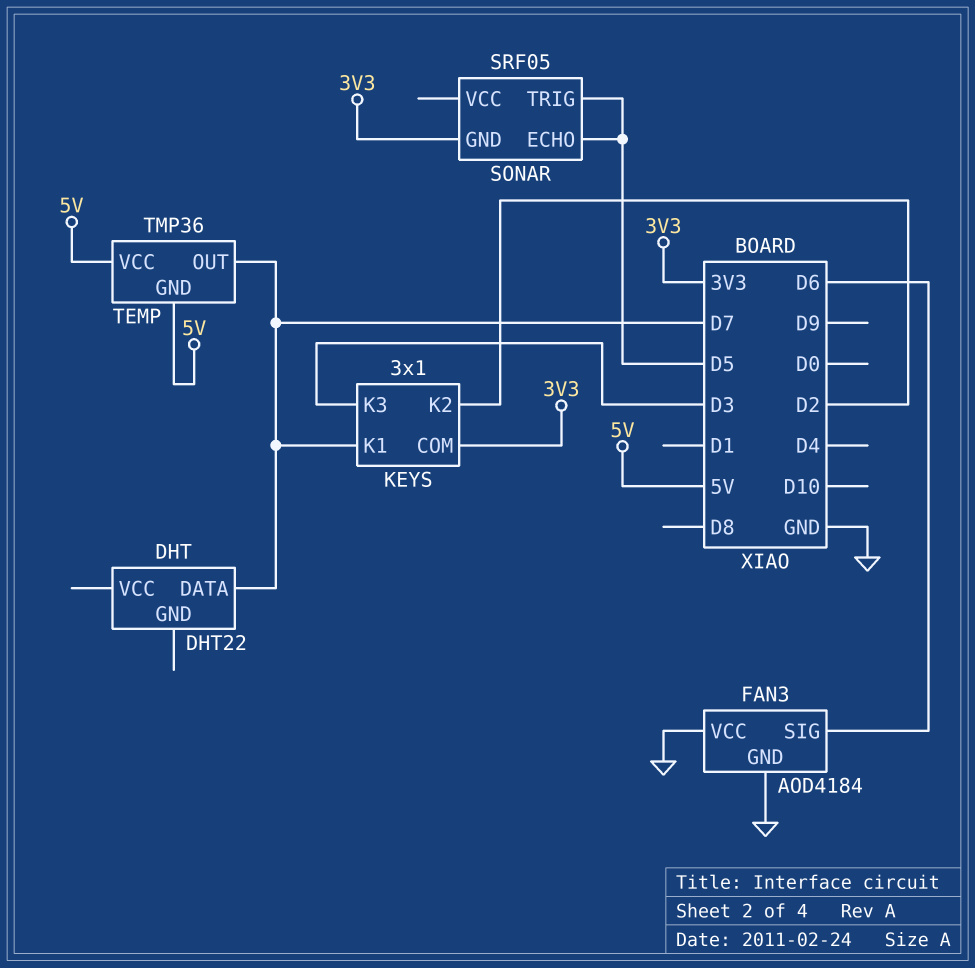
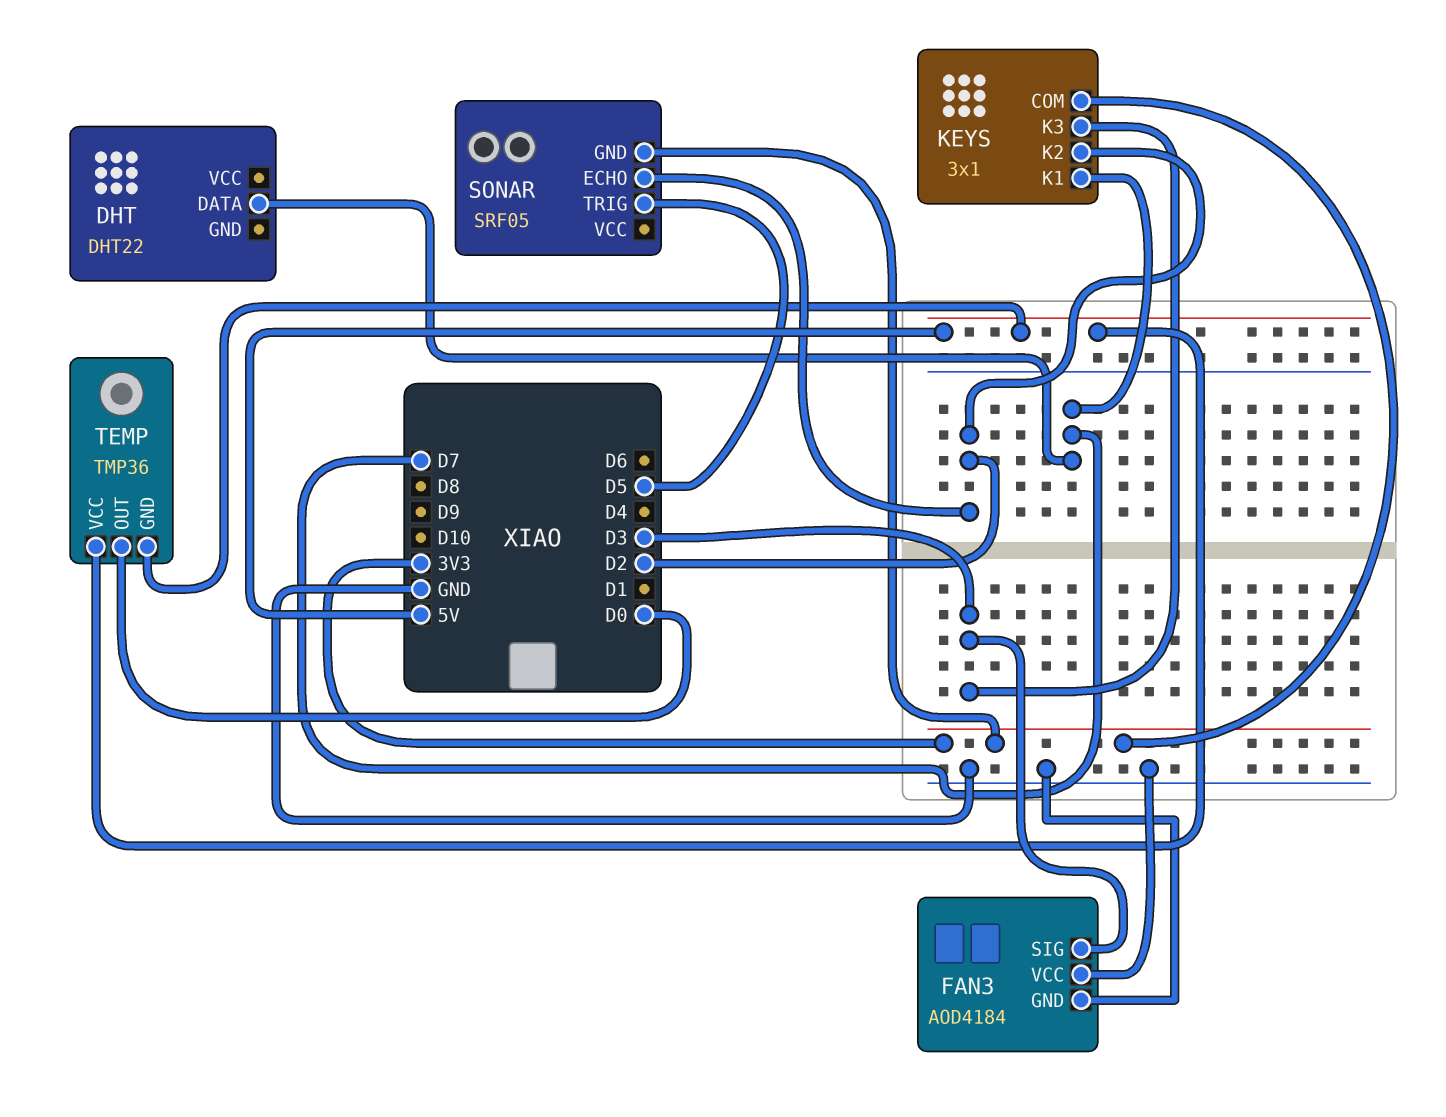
FAN3 pin SIG: D6 -> D3
SONAR pin ECHO: D5 -> D2
TEMP pin OUT: D7 -> D0

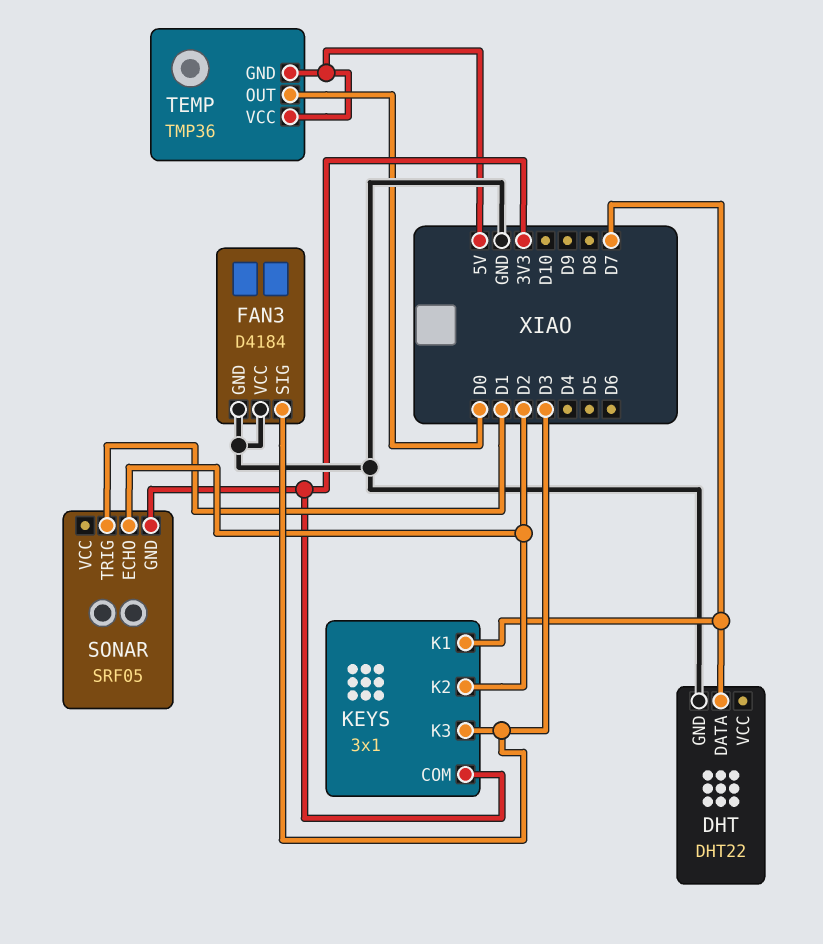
DHT pin GND: none -> GND
FAN3: AOD4184 -> D4184
SONAR pin TRIG: D5 -> D1

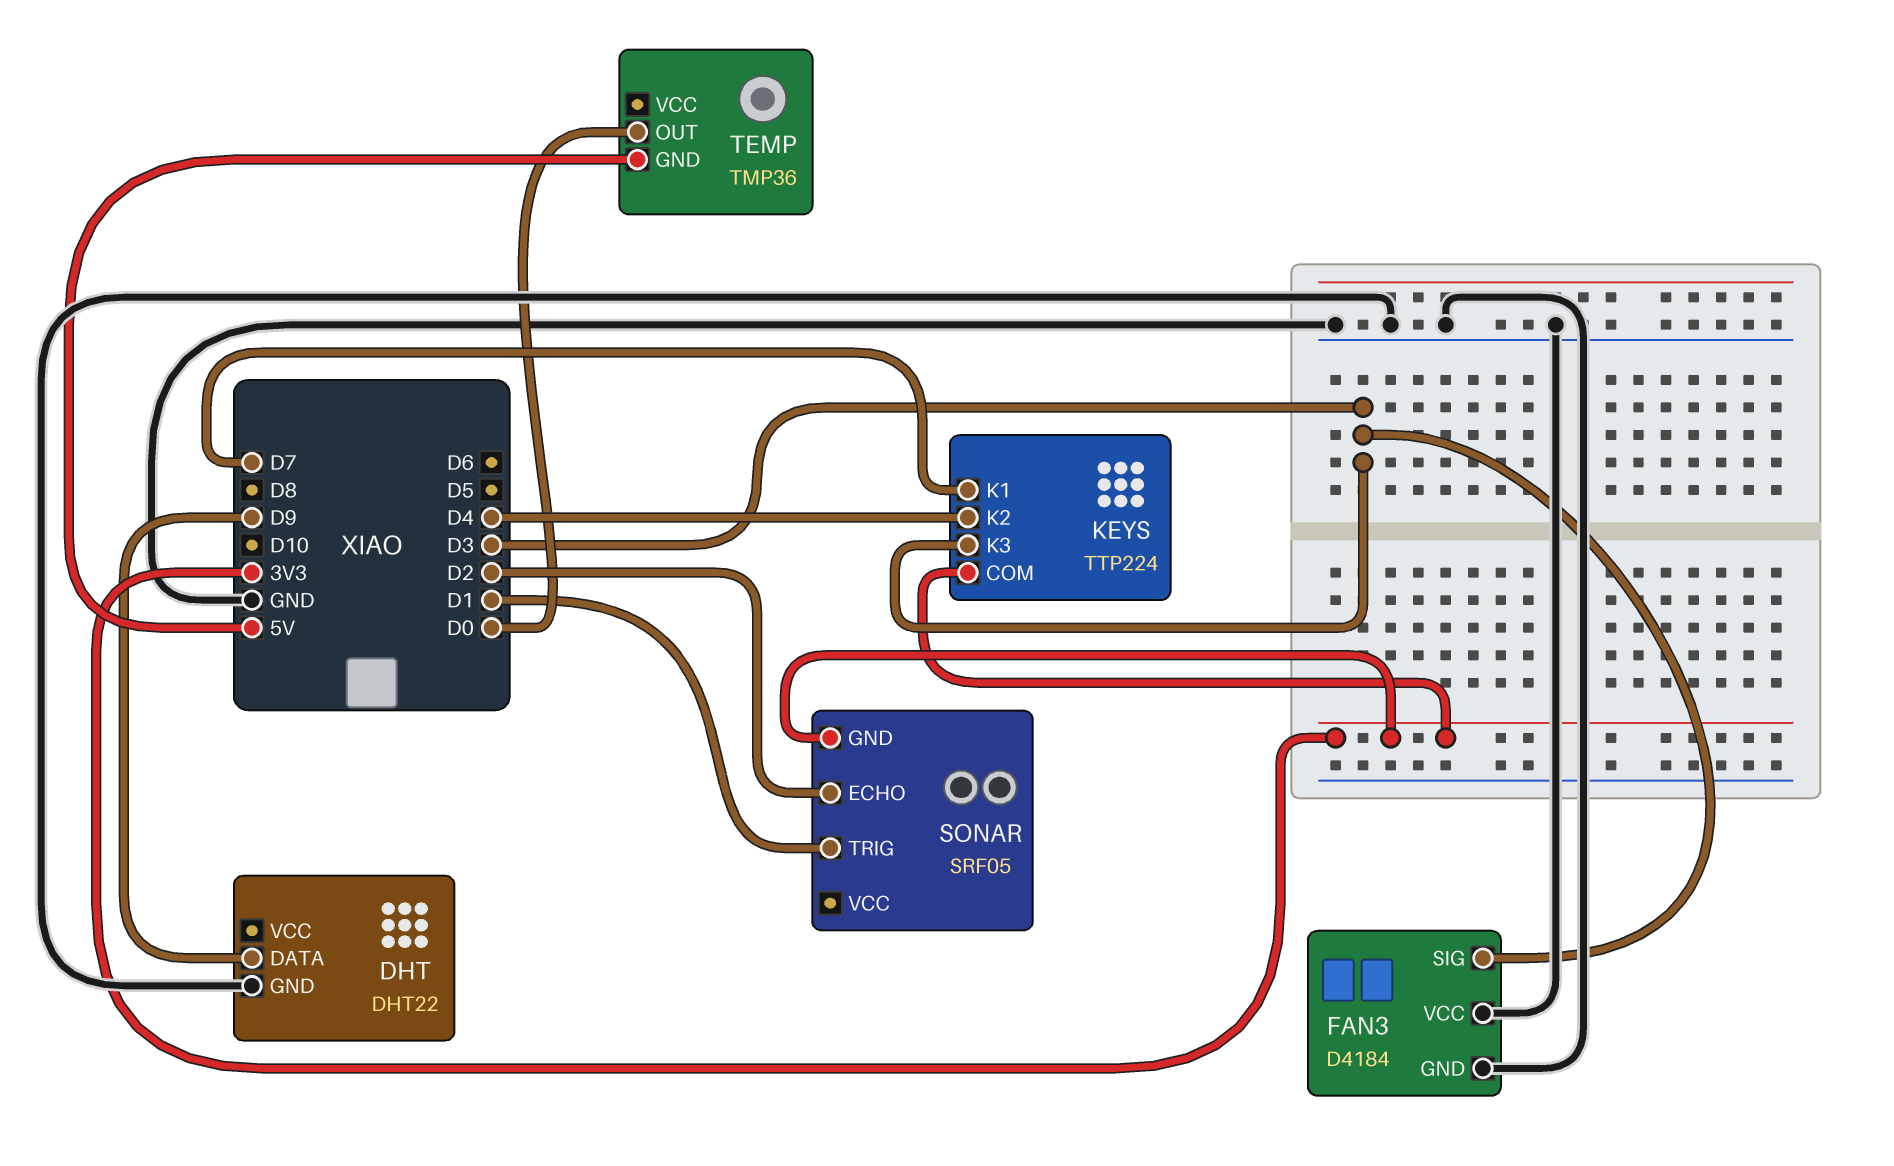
DHT pin DATA: D7 -> D9
KEYS: 3x1 -> TTP224
KEYS pin K2: D2 -> D4
TEMP pin VCC: 5V -> none

